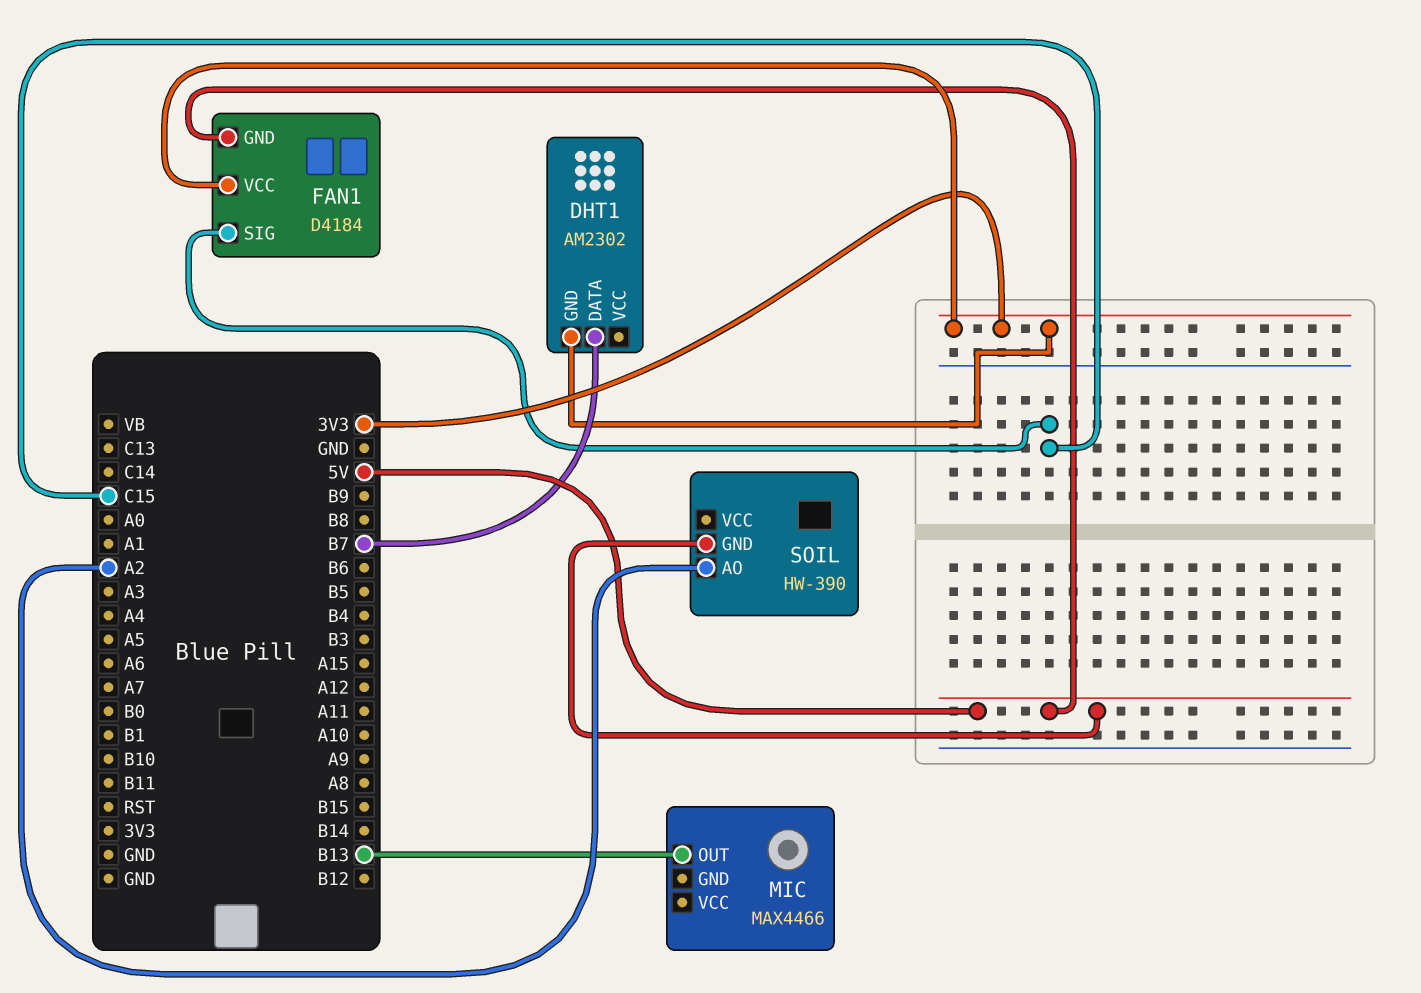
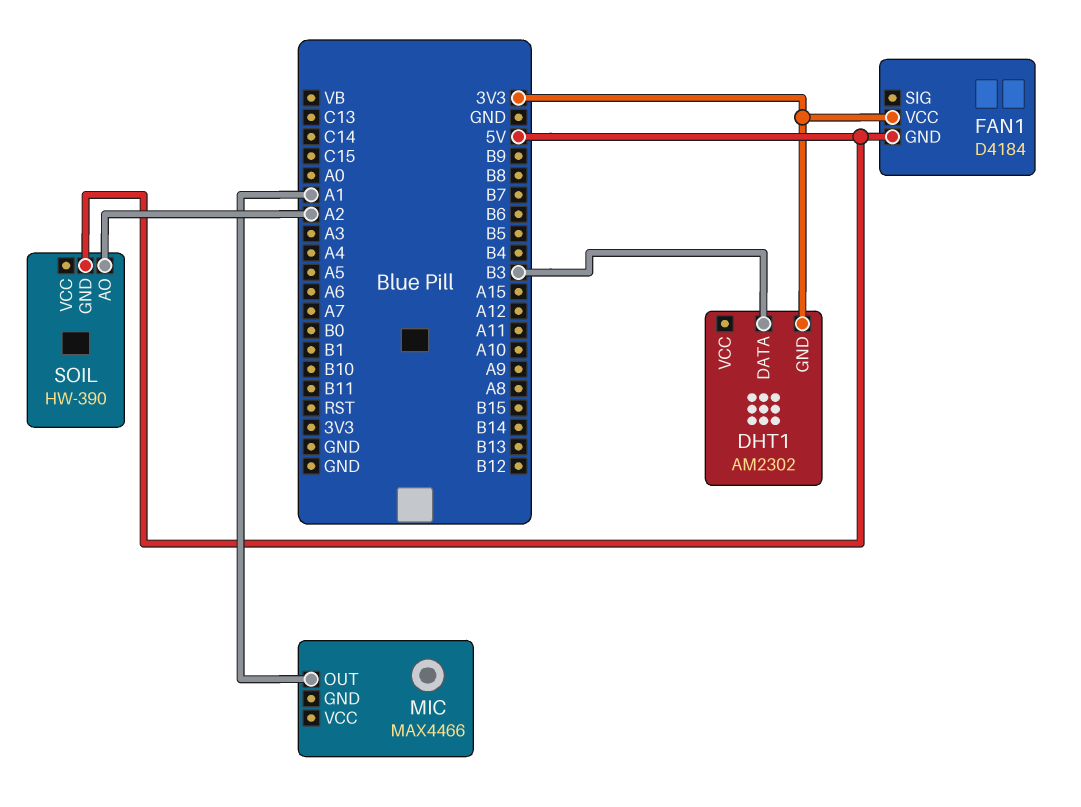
DHT1 pin DATA: B7 -> B3
FAN1 pin SIG: C15 -> none
MIC pin OUT: B13 -> A1

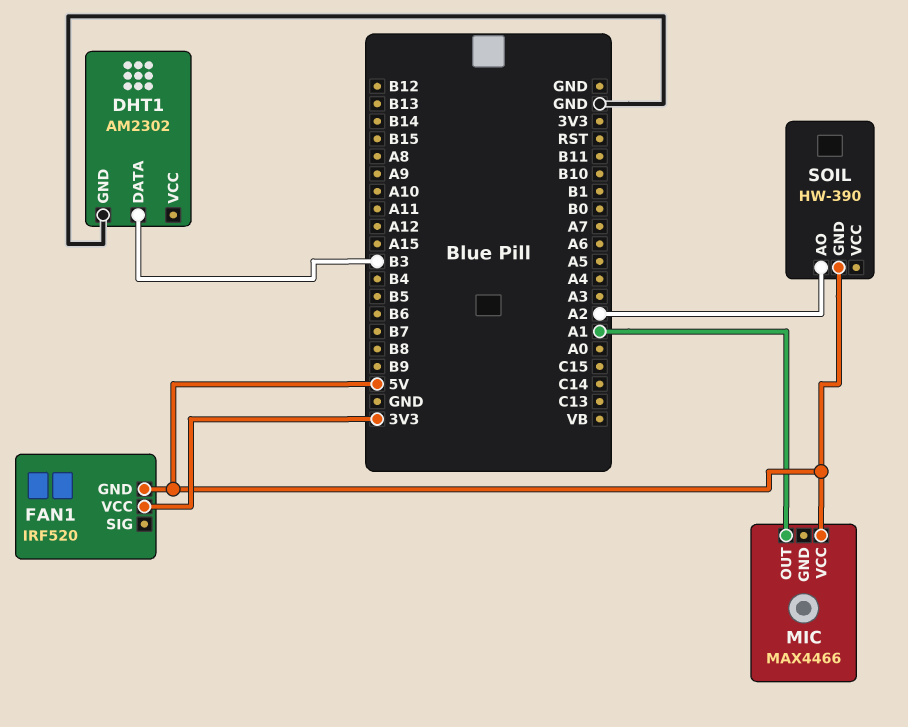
DHT1 pin GND: 3V3 -> GND
FAN1: D4184 -> IRF520
MIC pin VCC: none -> 5V

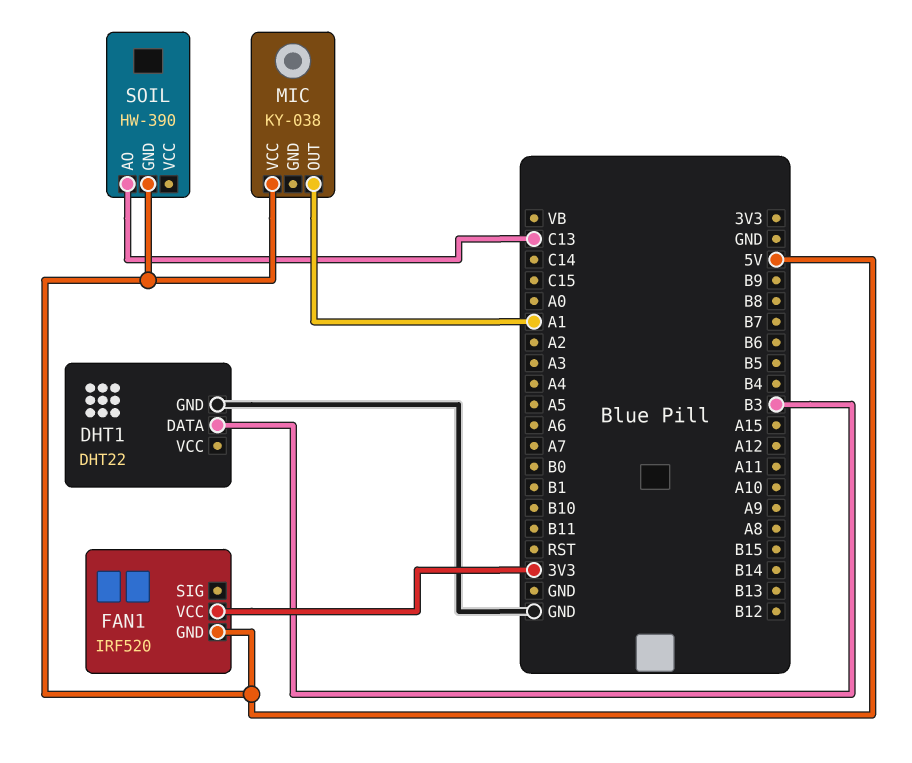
DHT1: AM2302 -> DHT22
MIC: MAX4466 -> KY-038
SOIL pin AO: A2 -> C13

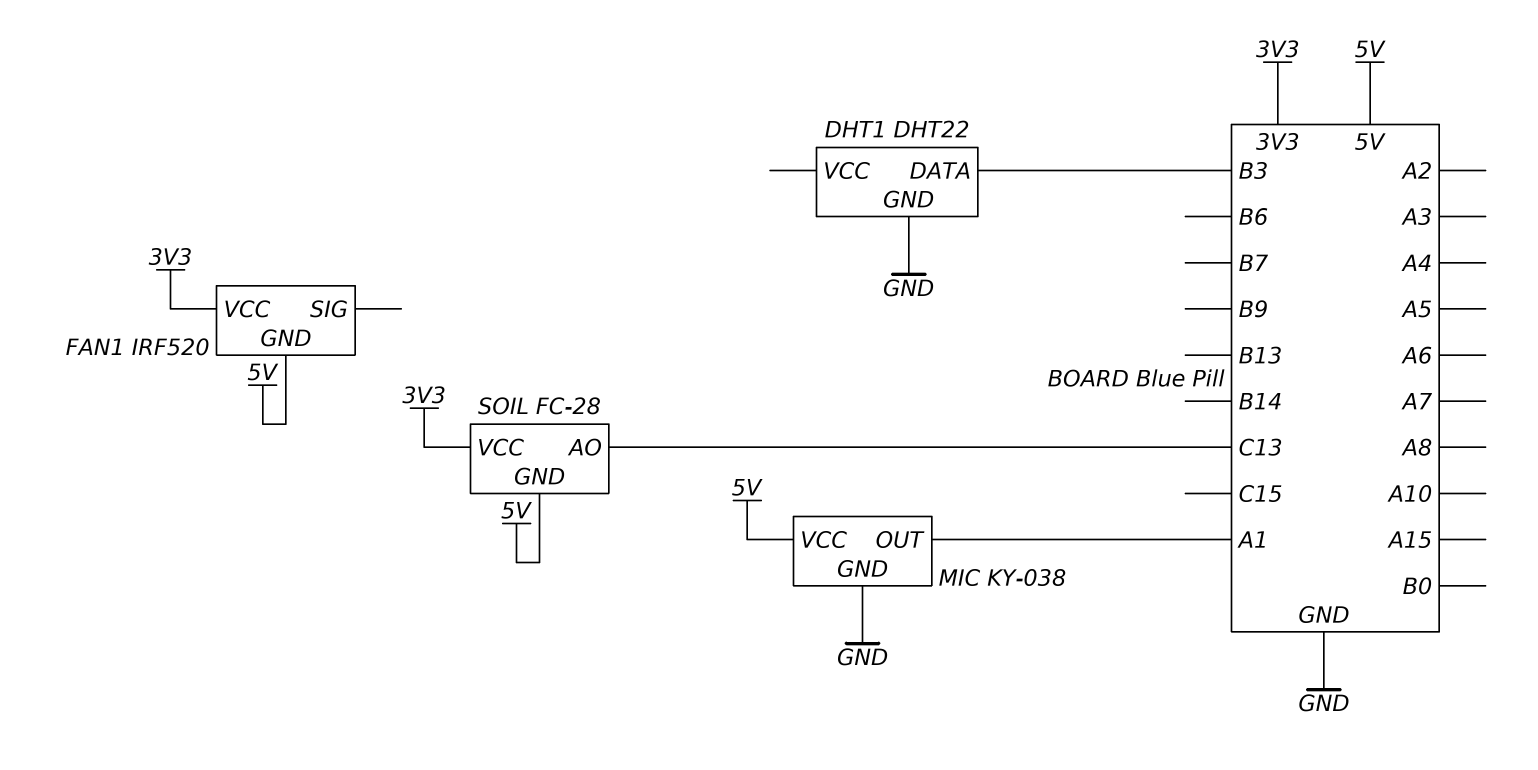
MIC pin GND: none -> GND
SOIL: HW-390 -> FC-28
SOIL pin VCC: none -> 3V3

